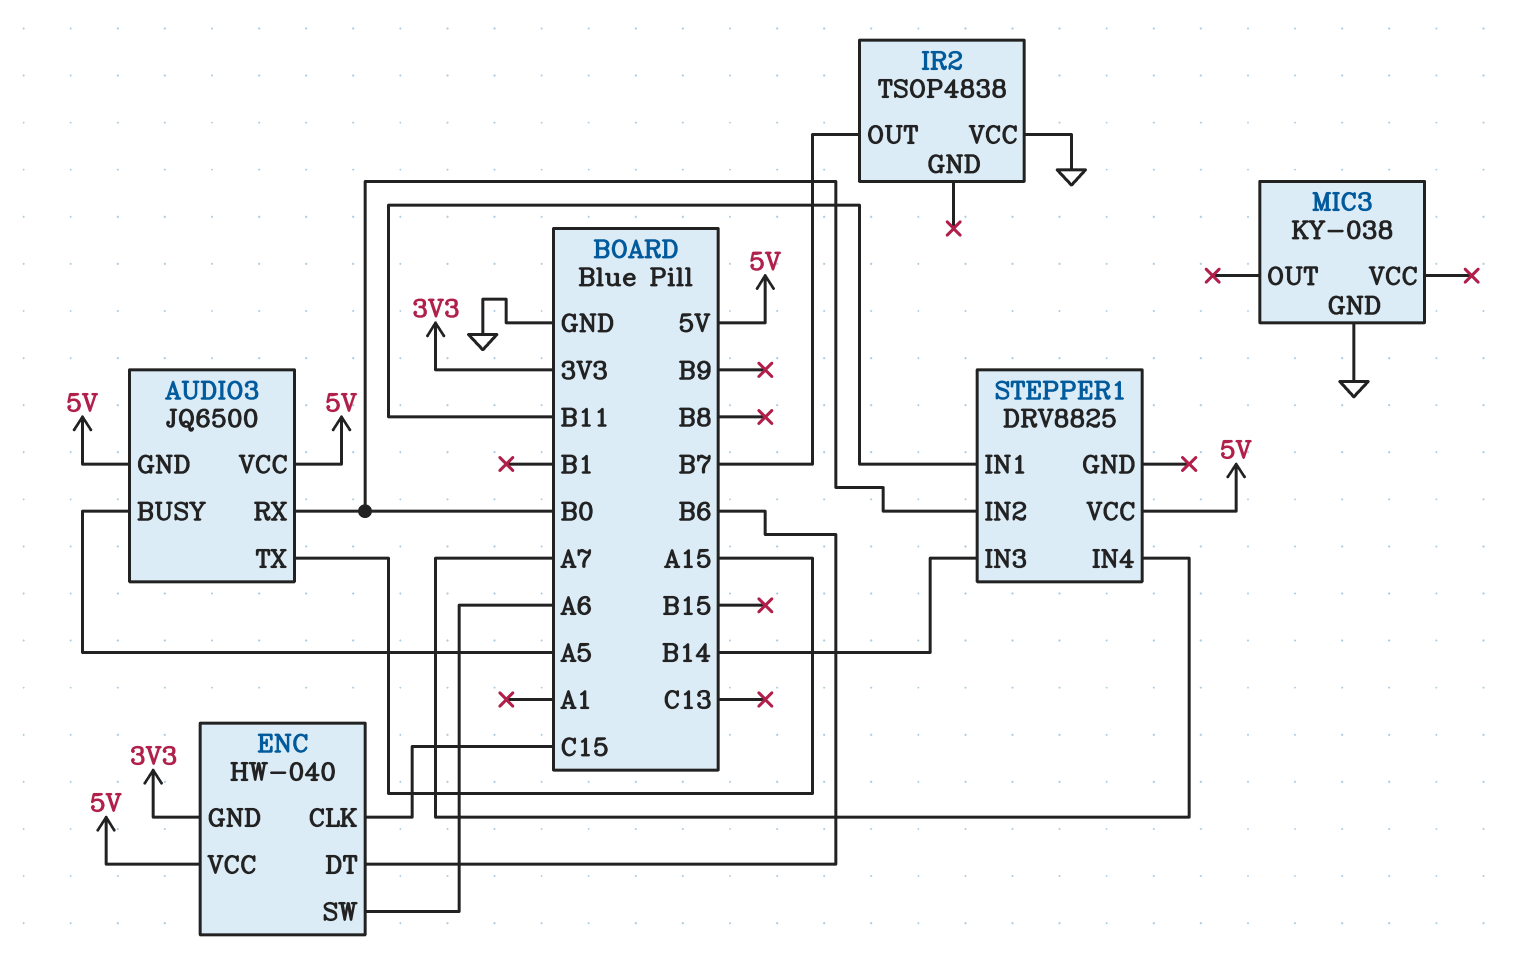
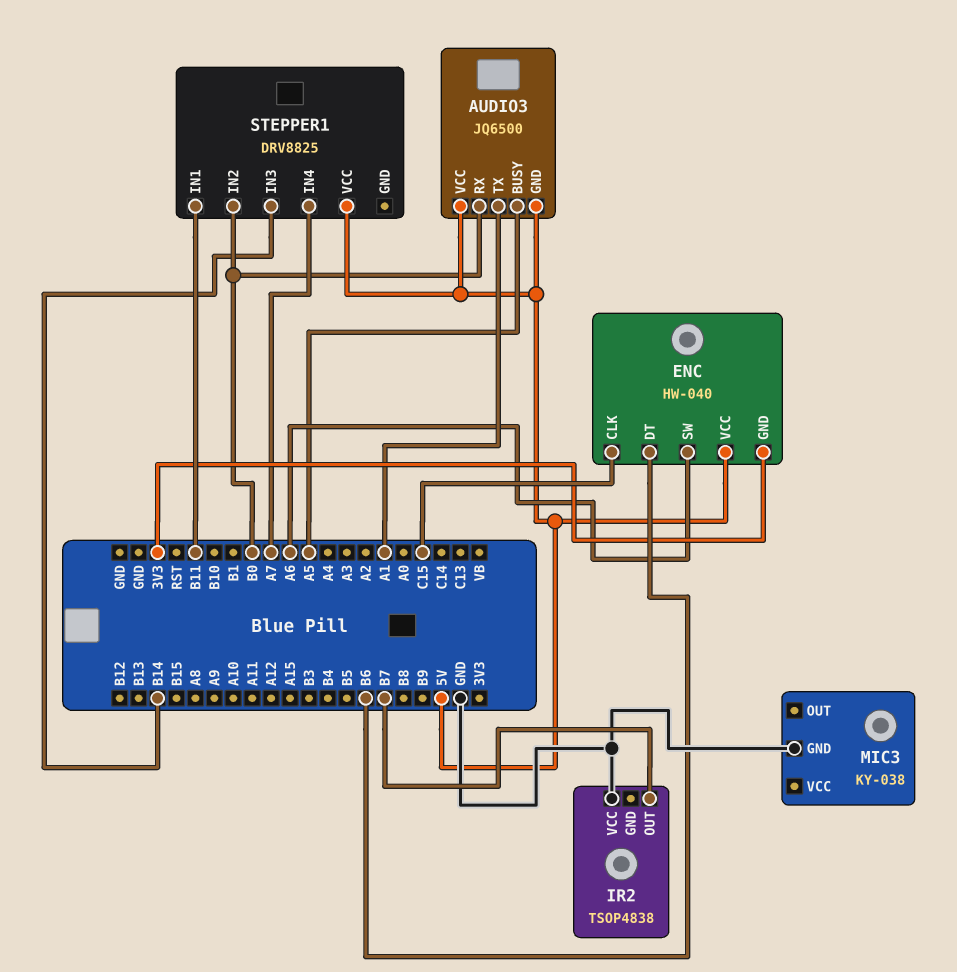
AUDIO3 pin TX: A15 -> A1

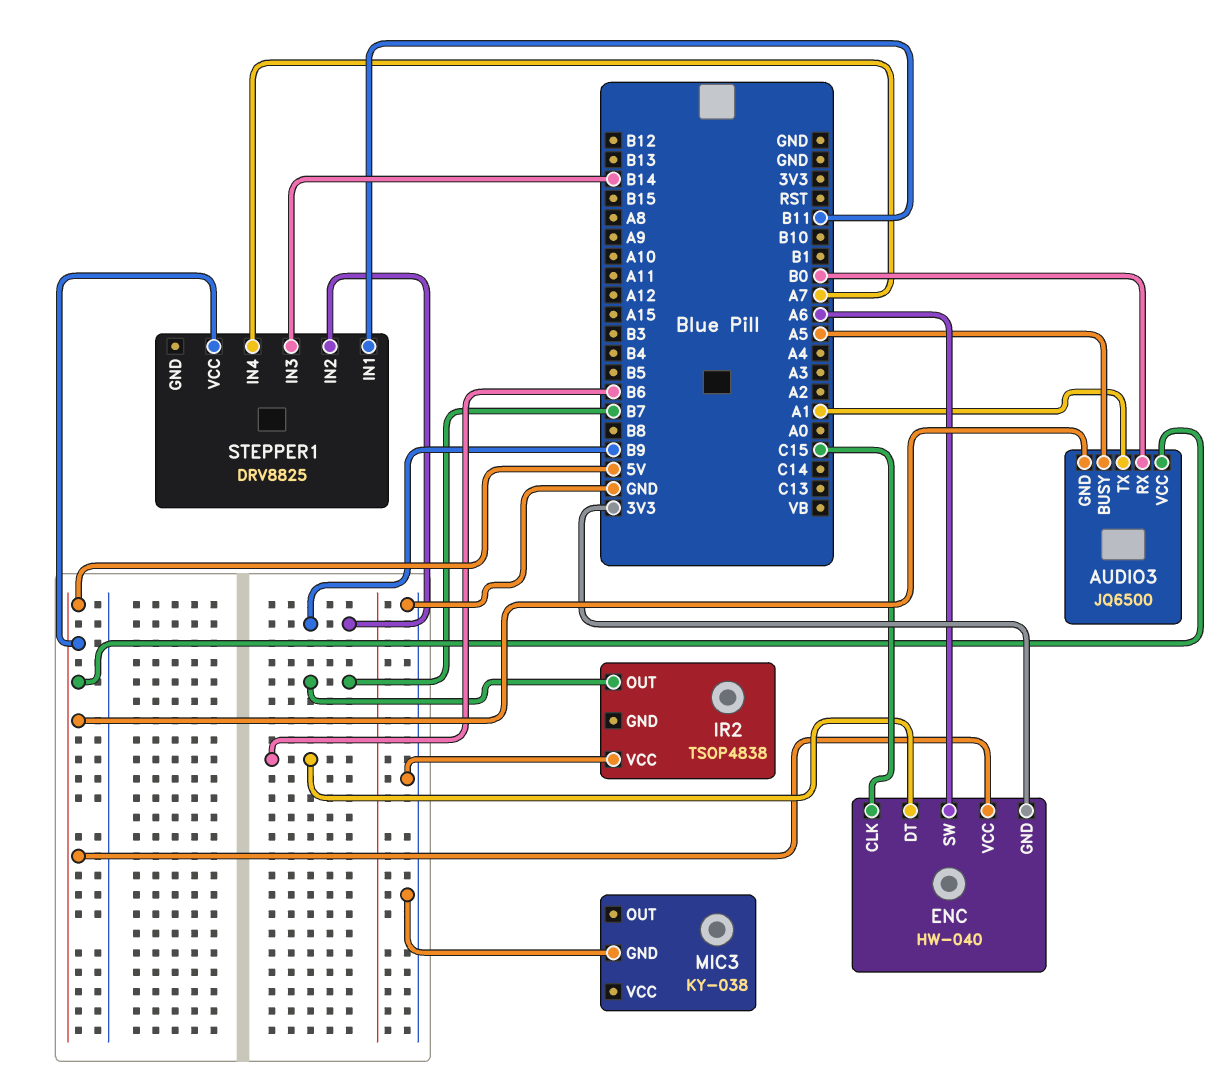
STEPPER1 pin IN2: B0 -> B9

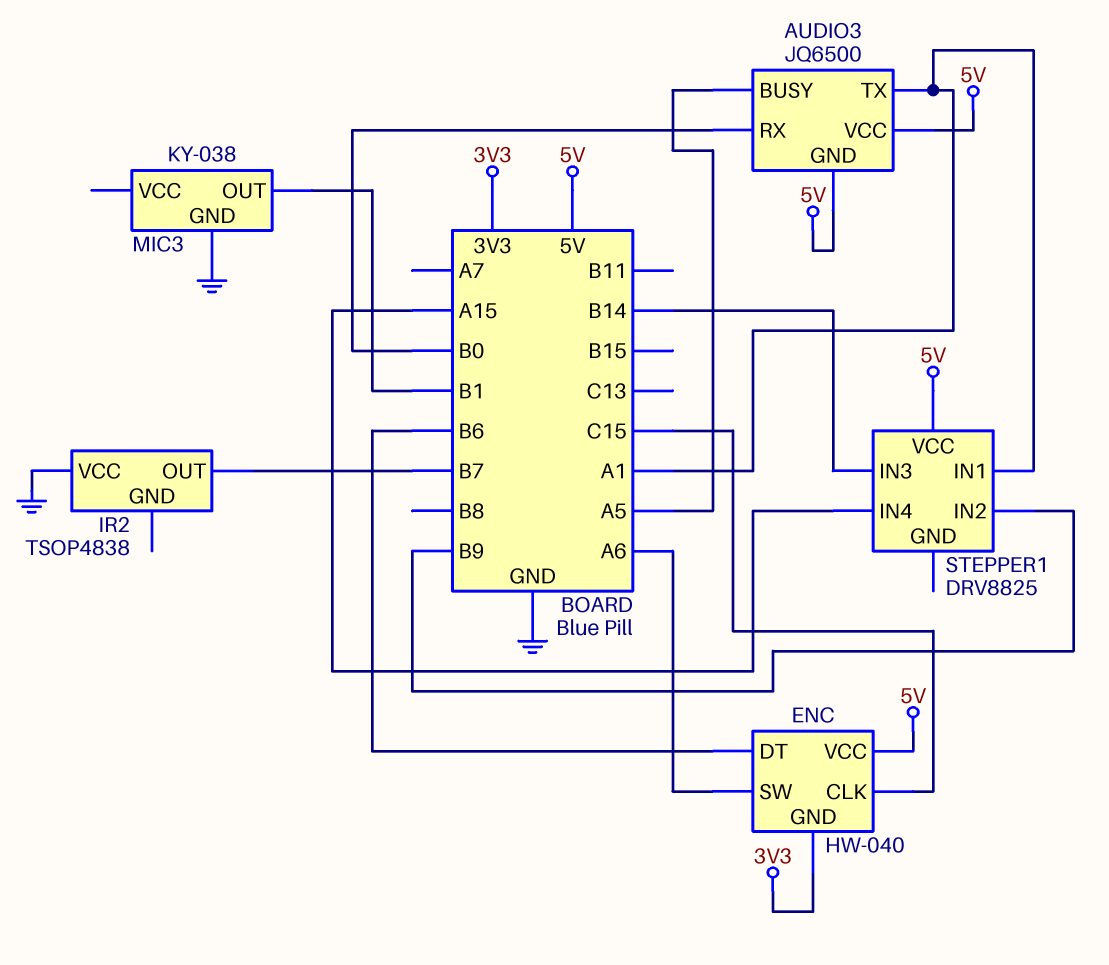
MIC3 pin OUT: none -> B1
STEPPER1 pin IN1: B11 -> A1
STEPPER1 pin IN4: A7 -> A15

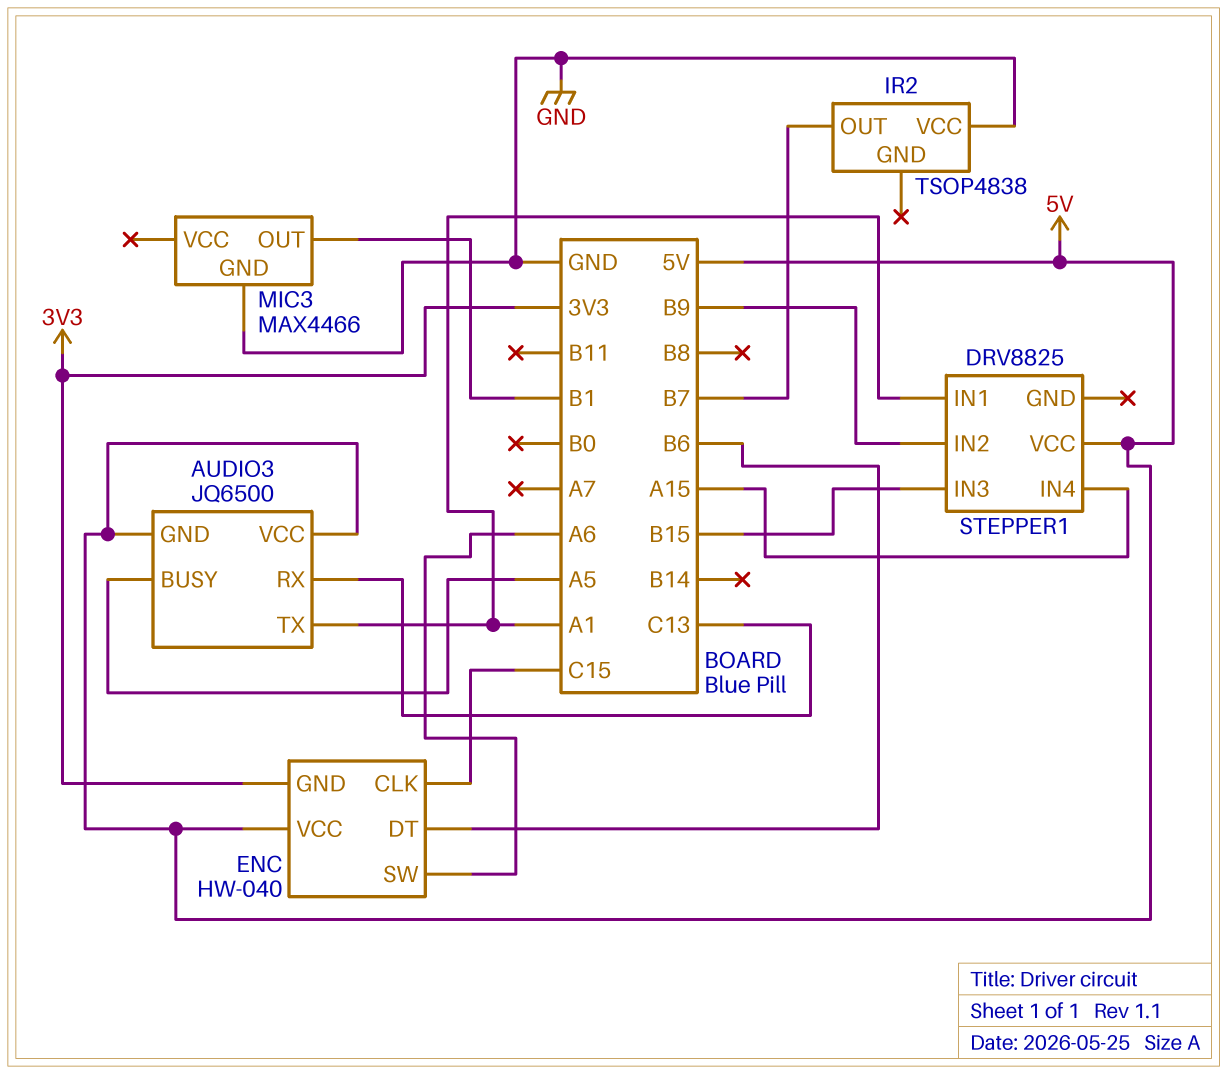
AUDIO3 pin RX: B0 -> C13
MIC3: KY-038 -> MAX4466
STEPPER1 pin IN3: B14 -> B15

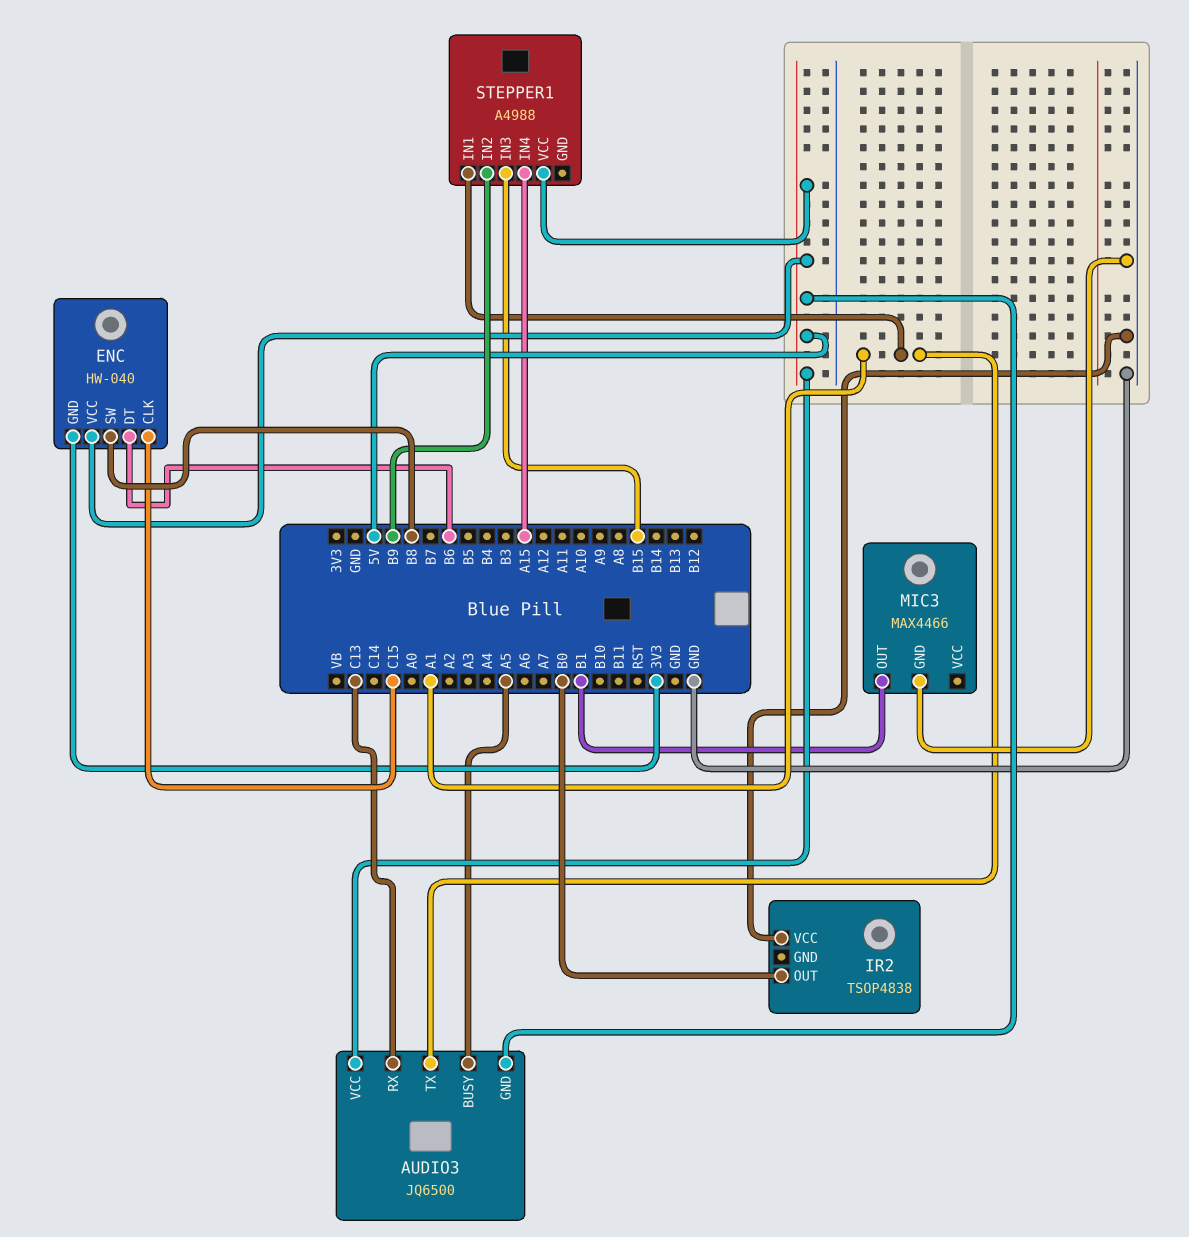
ENC pin SW: A6 -> B8
IR2 pin OUT: B7 -> B0
STEPPER1: DRV8825 -> A4988

